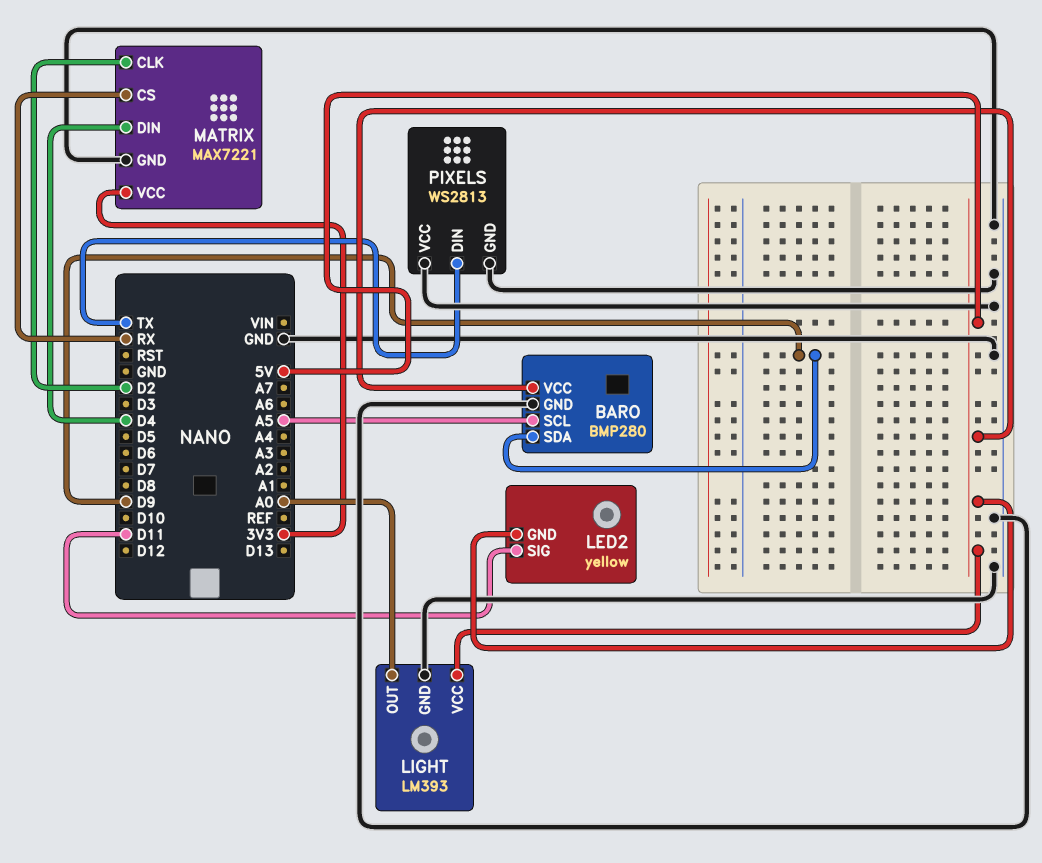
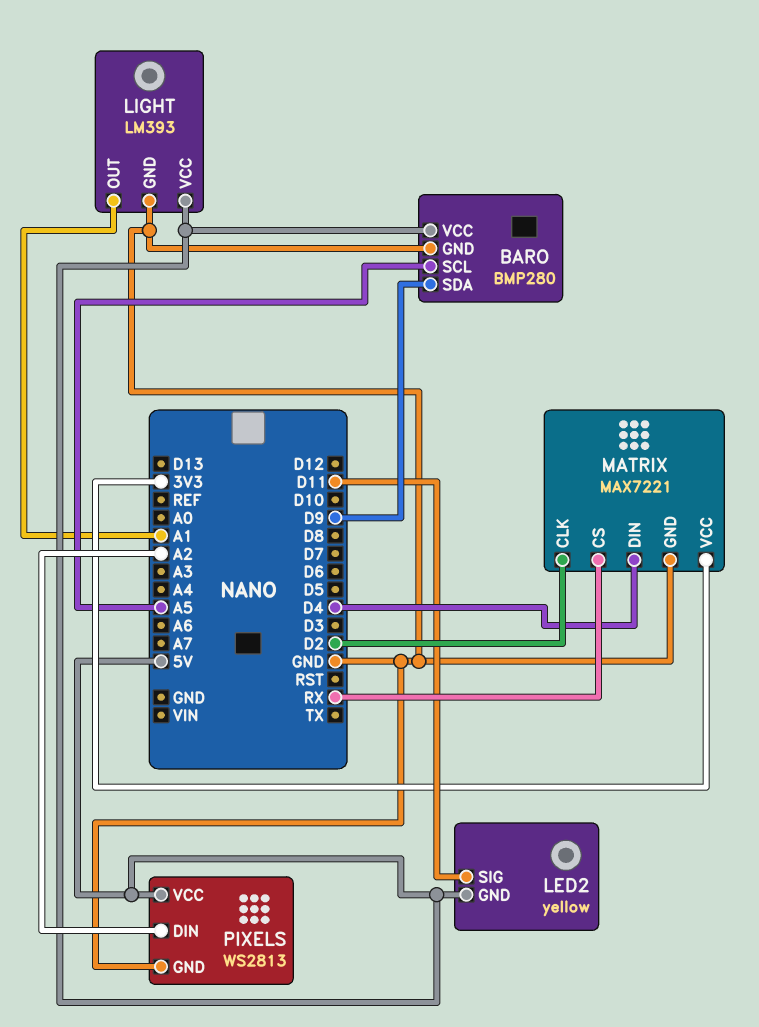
LIGHT pin OUT: A0 -> A1
PIXELS pin DIN: TX -> A2
PIXELS pin VCC: GND -> 5V

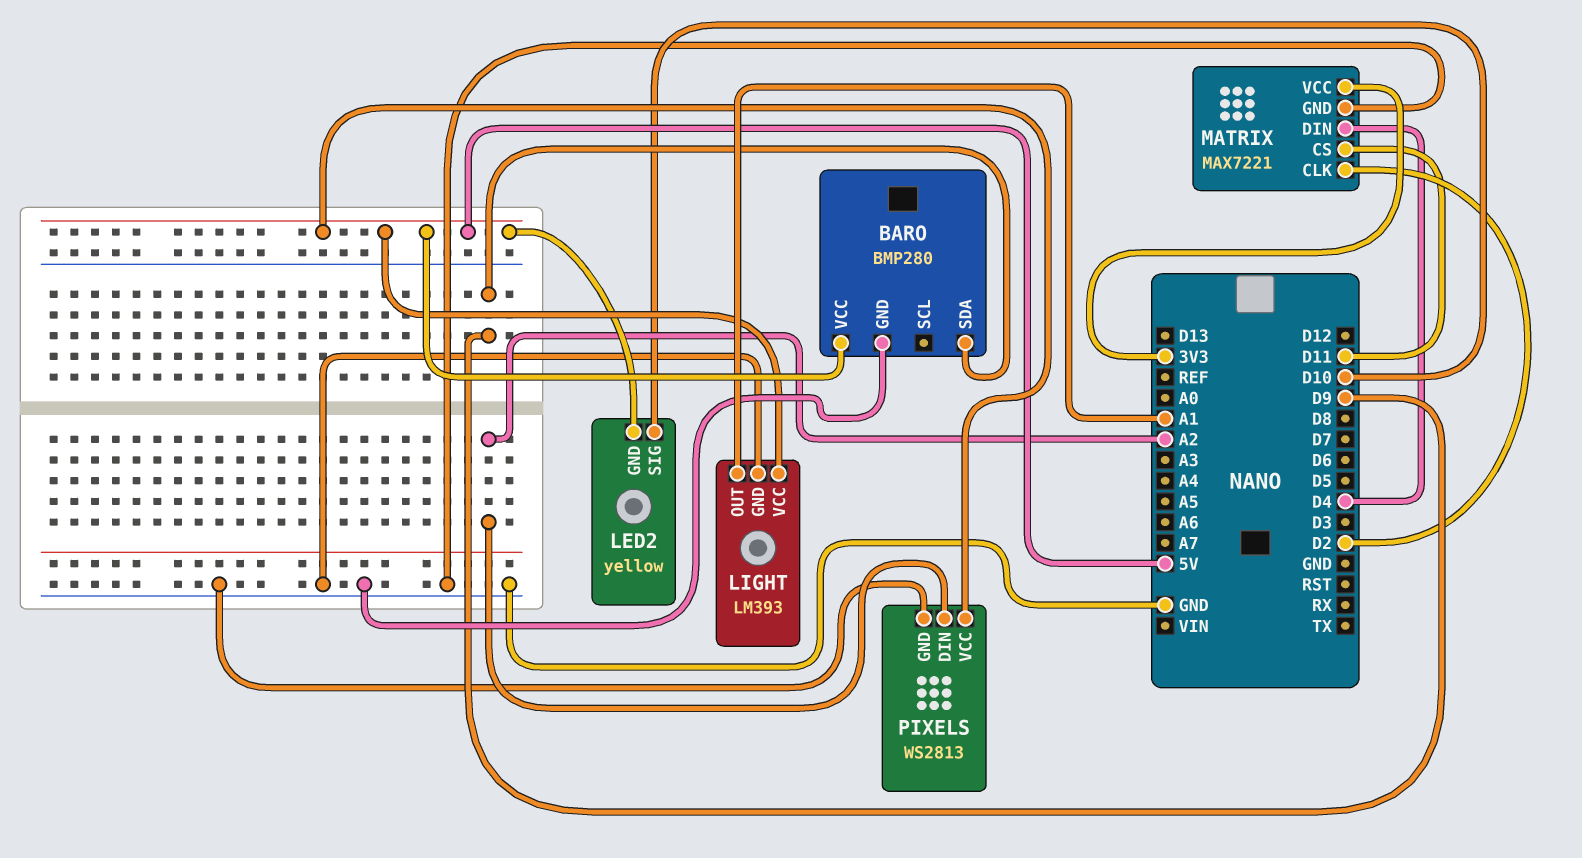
BARO pin SCL: A5 -> none
LED2 pin SIG: D11 -> D10
MATRIX pin CS: RX -> D11

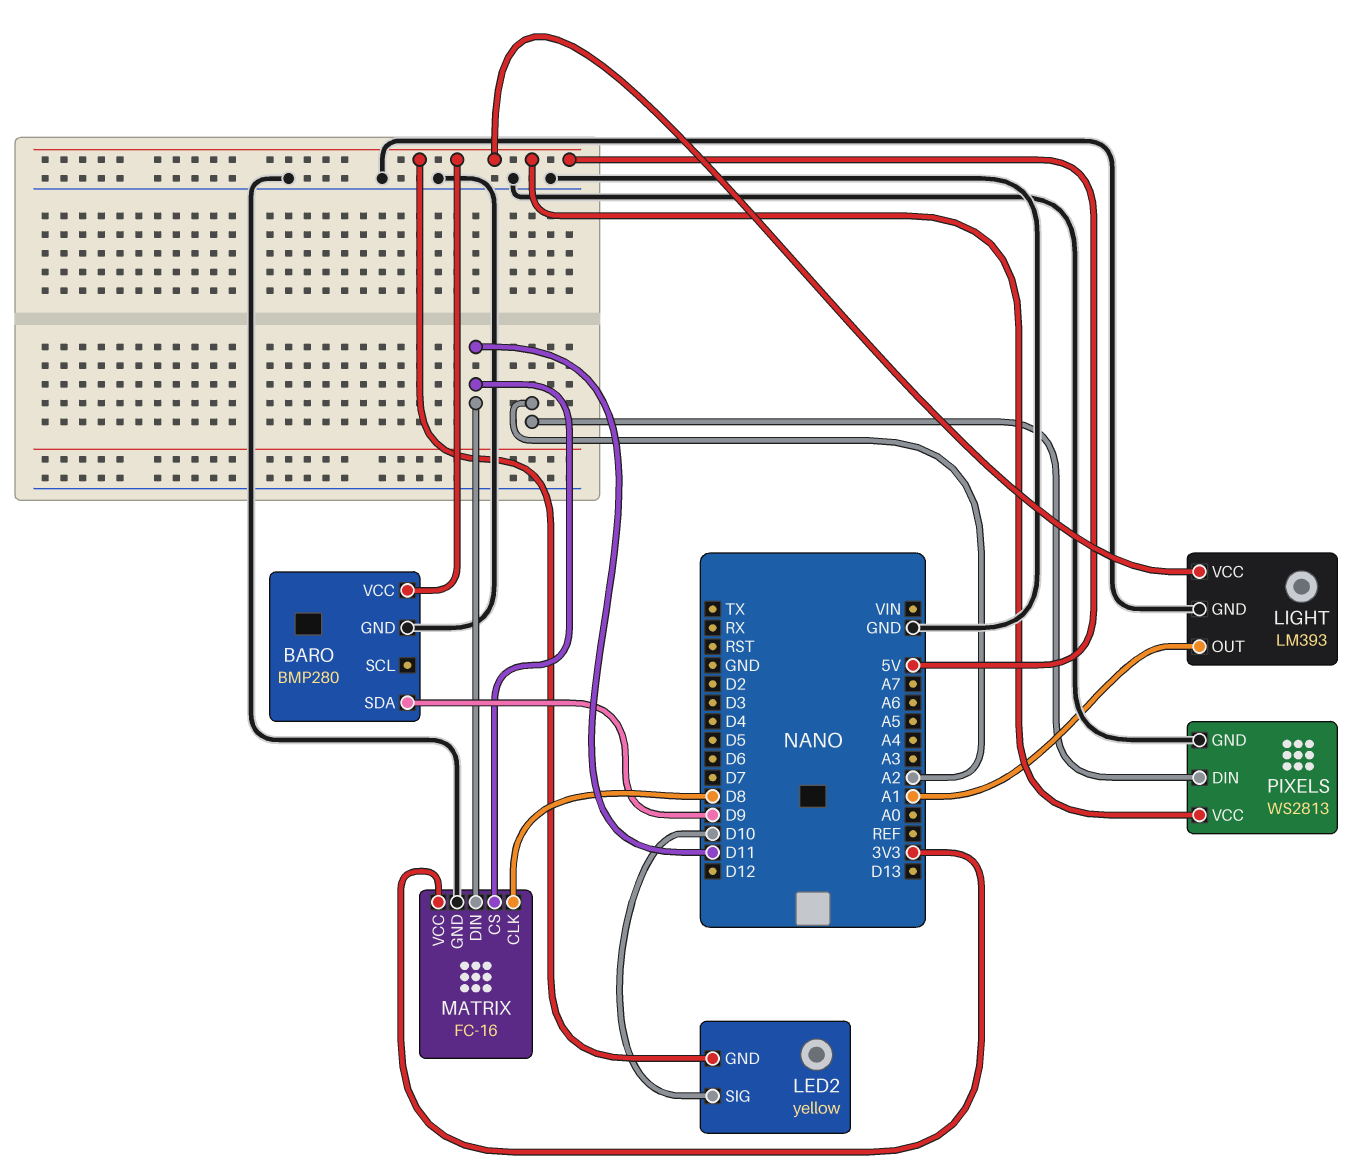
MATRIX: MAX7221 -> FC-16
MATRIX pin CLK: D2 -> D8
MATRIX pin DIN: D4 -> D11

